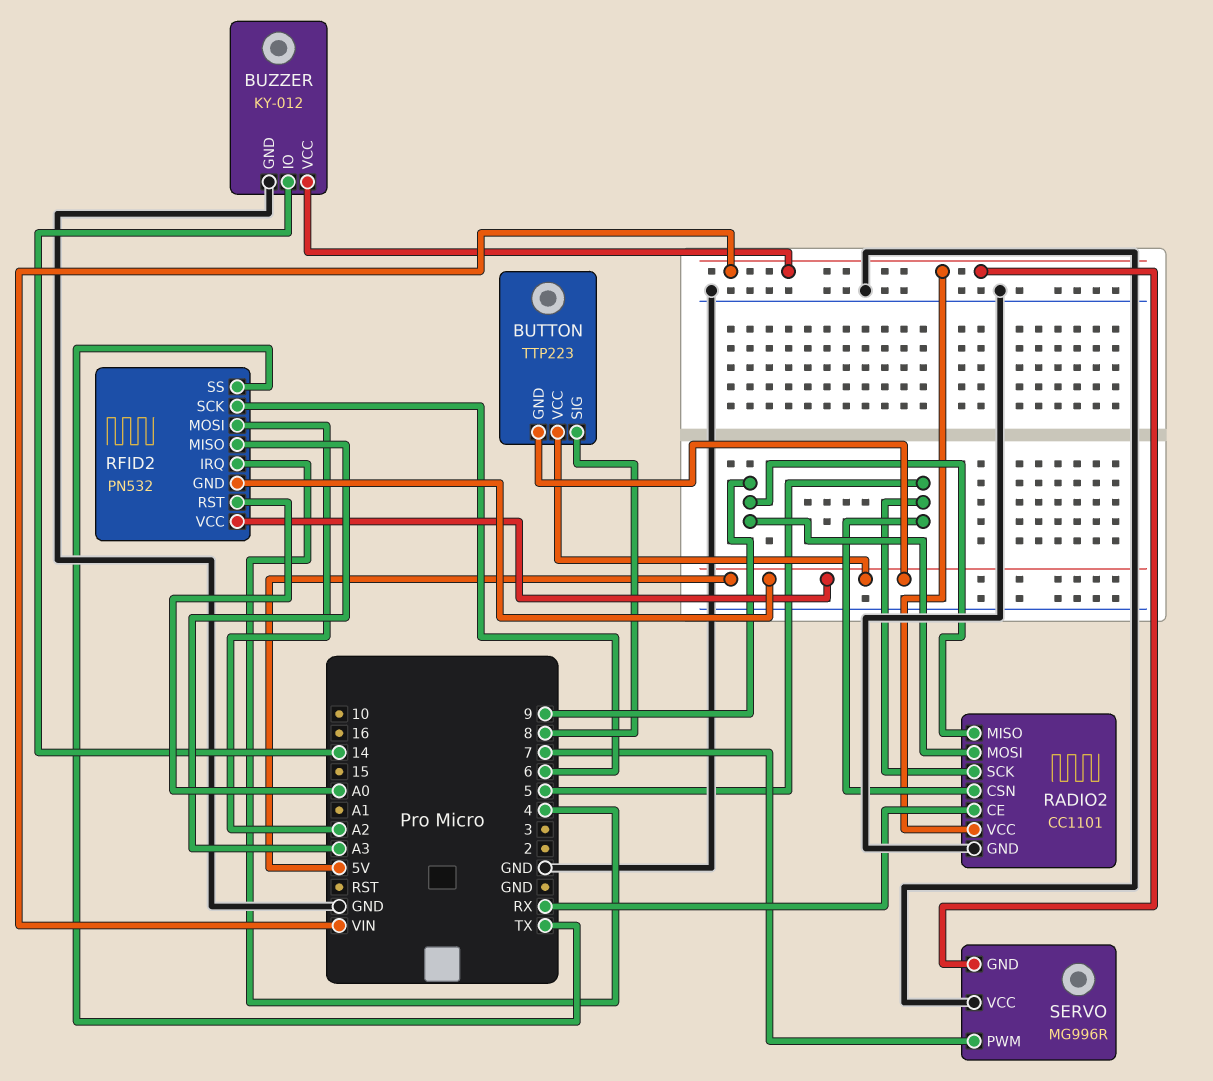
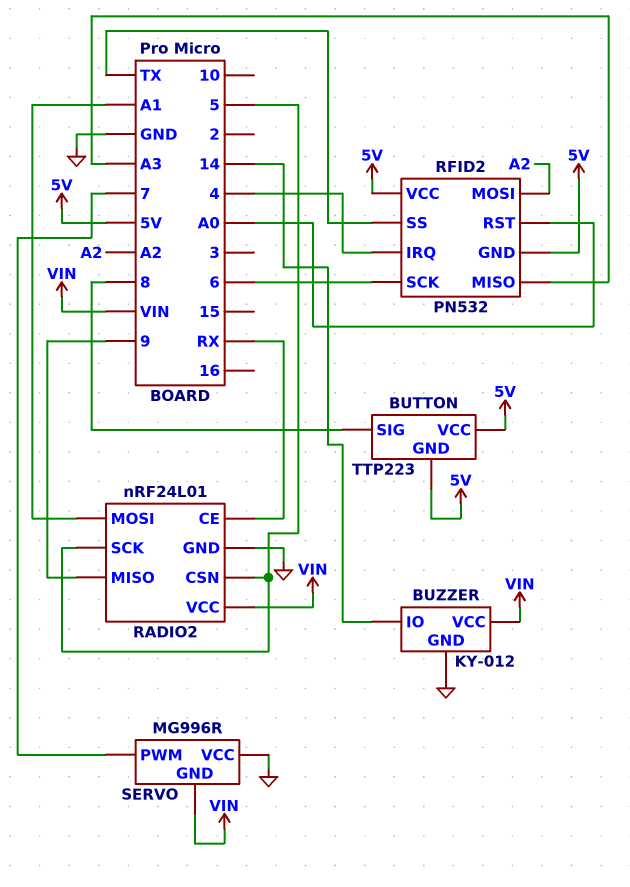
RADIO2: CC1101 -> nRF24L01
RADIO2 pin MOSI: 9 -> A1

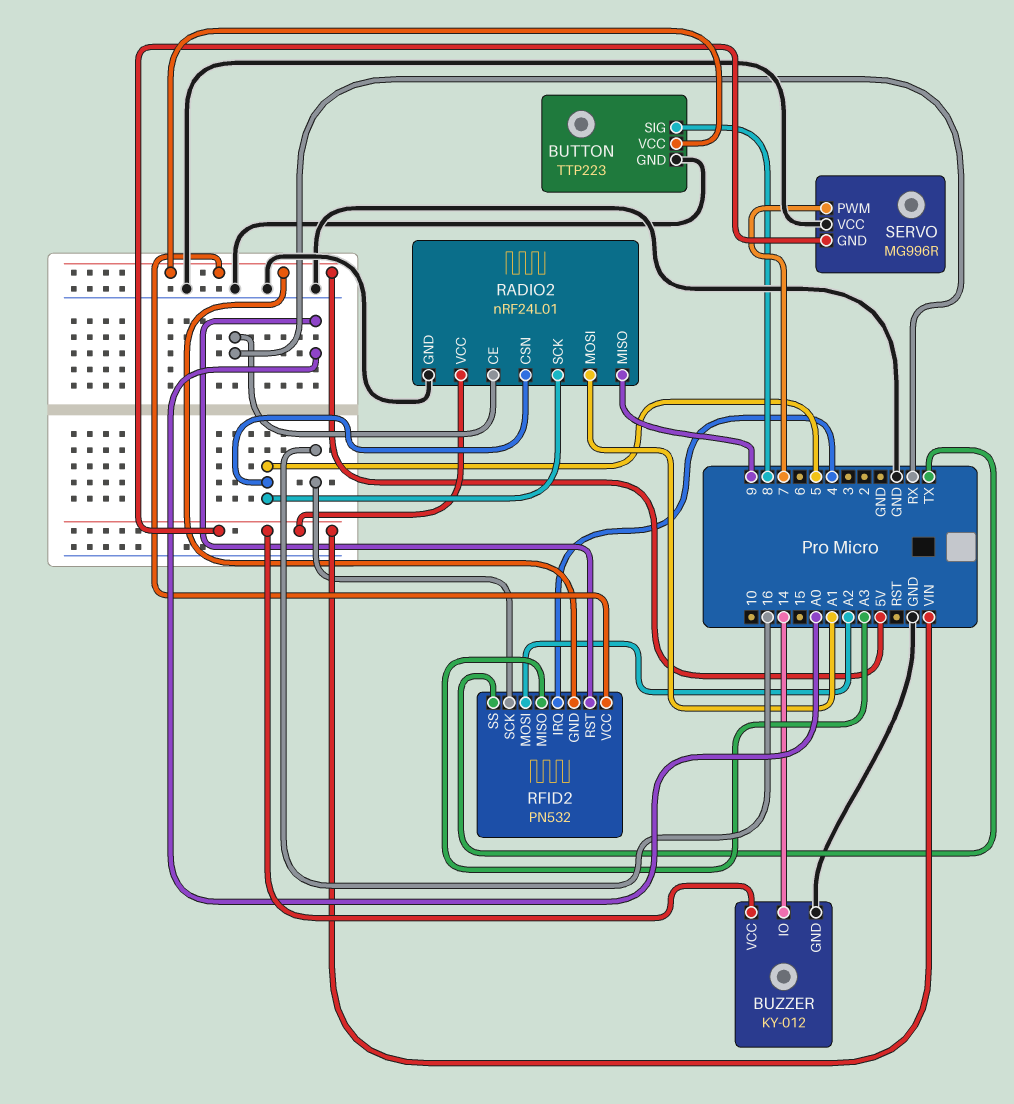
BUTTON pin GND: 5V -> GND
RFID2 pin SCK: 6 -> 16

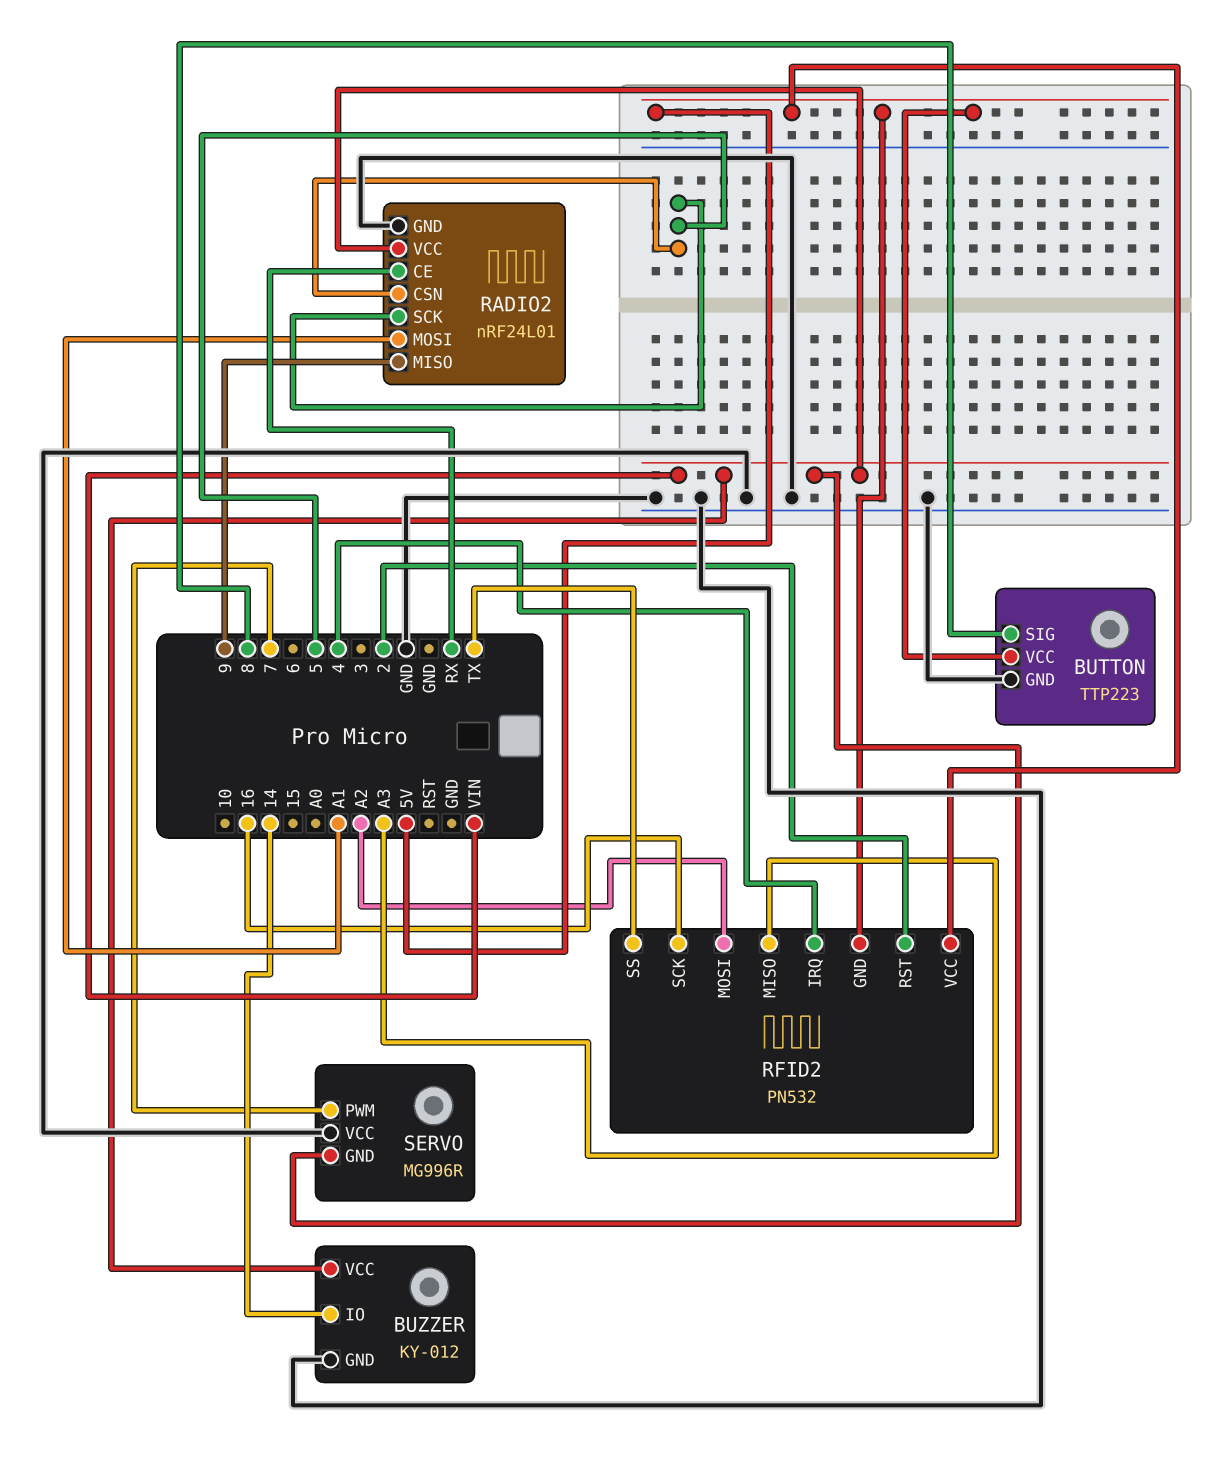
RFID2 pin RST: A0 -> 2

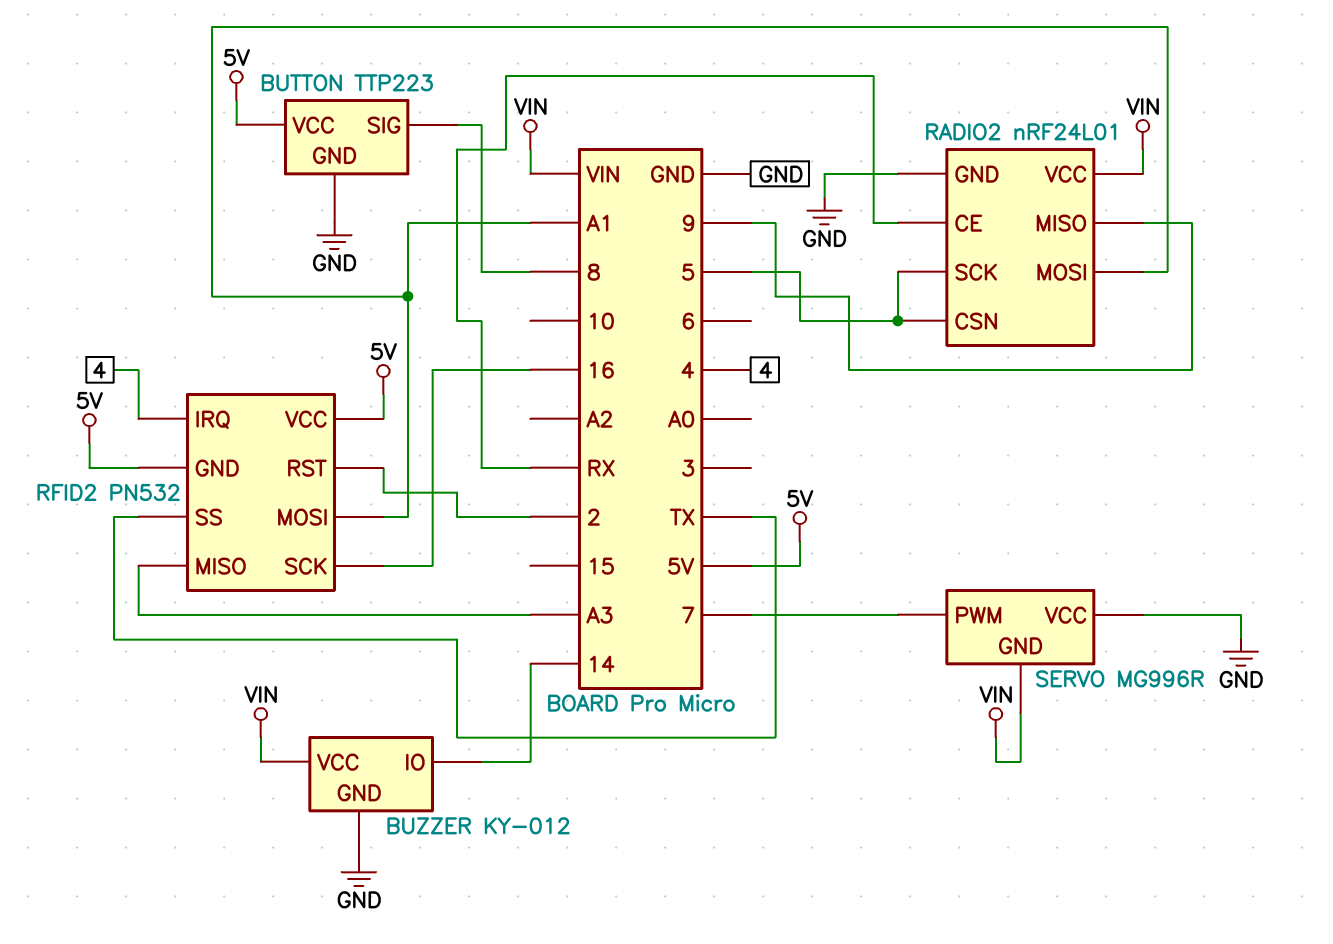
RFID2 pin MOSI: A2 -> A1

